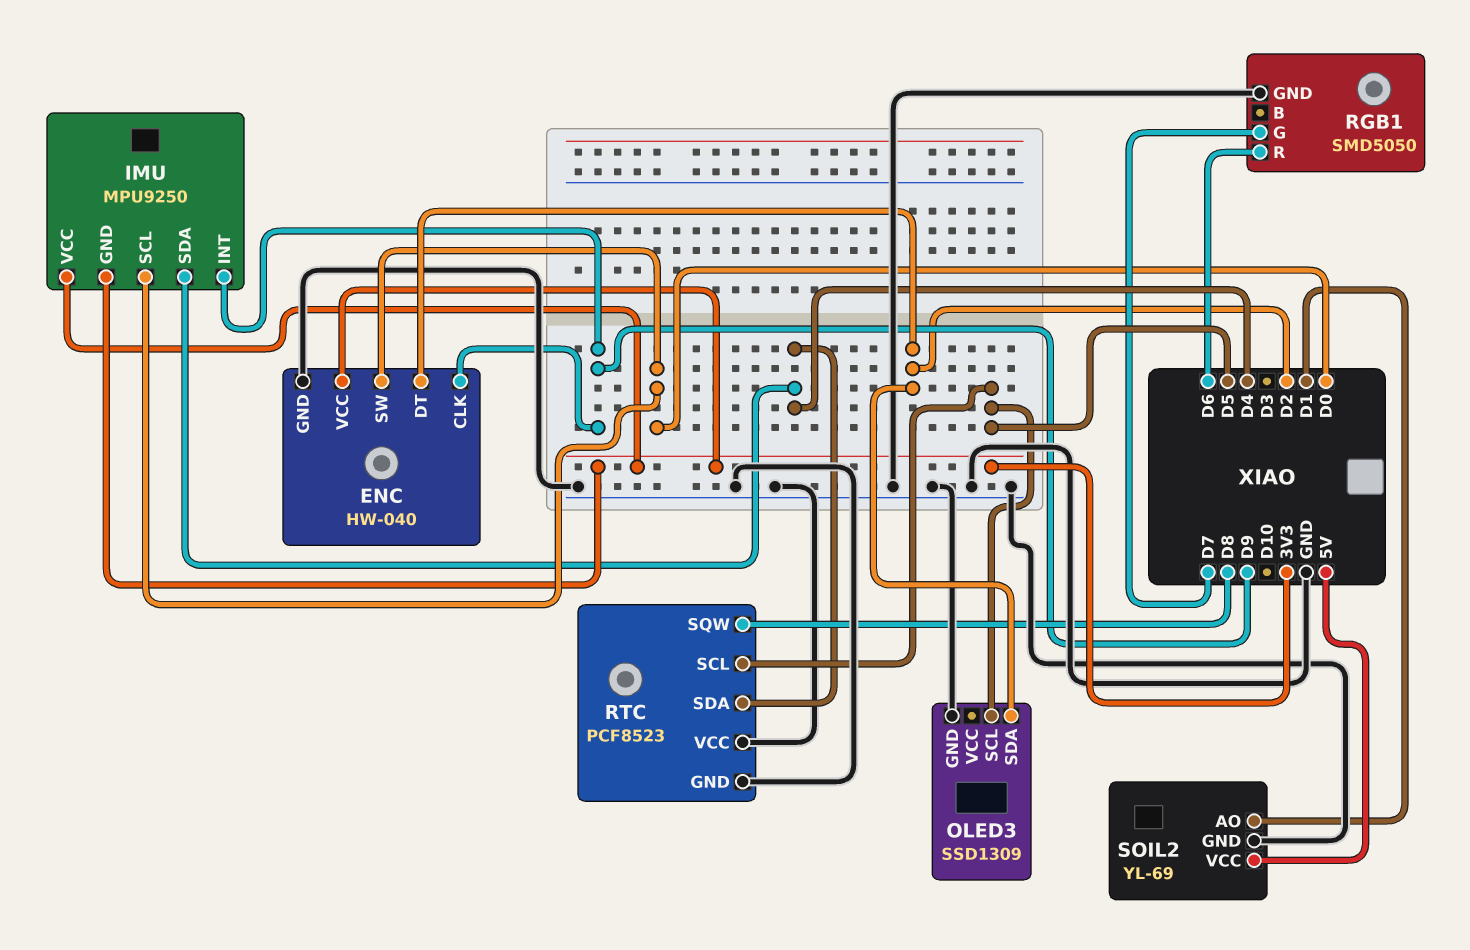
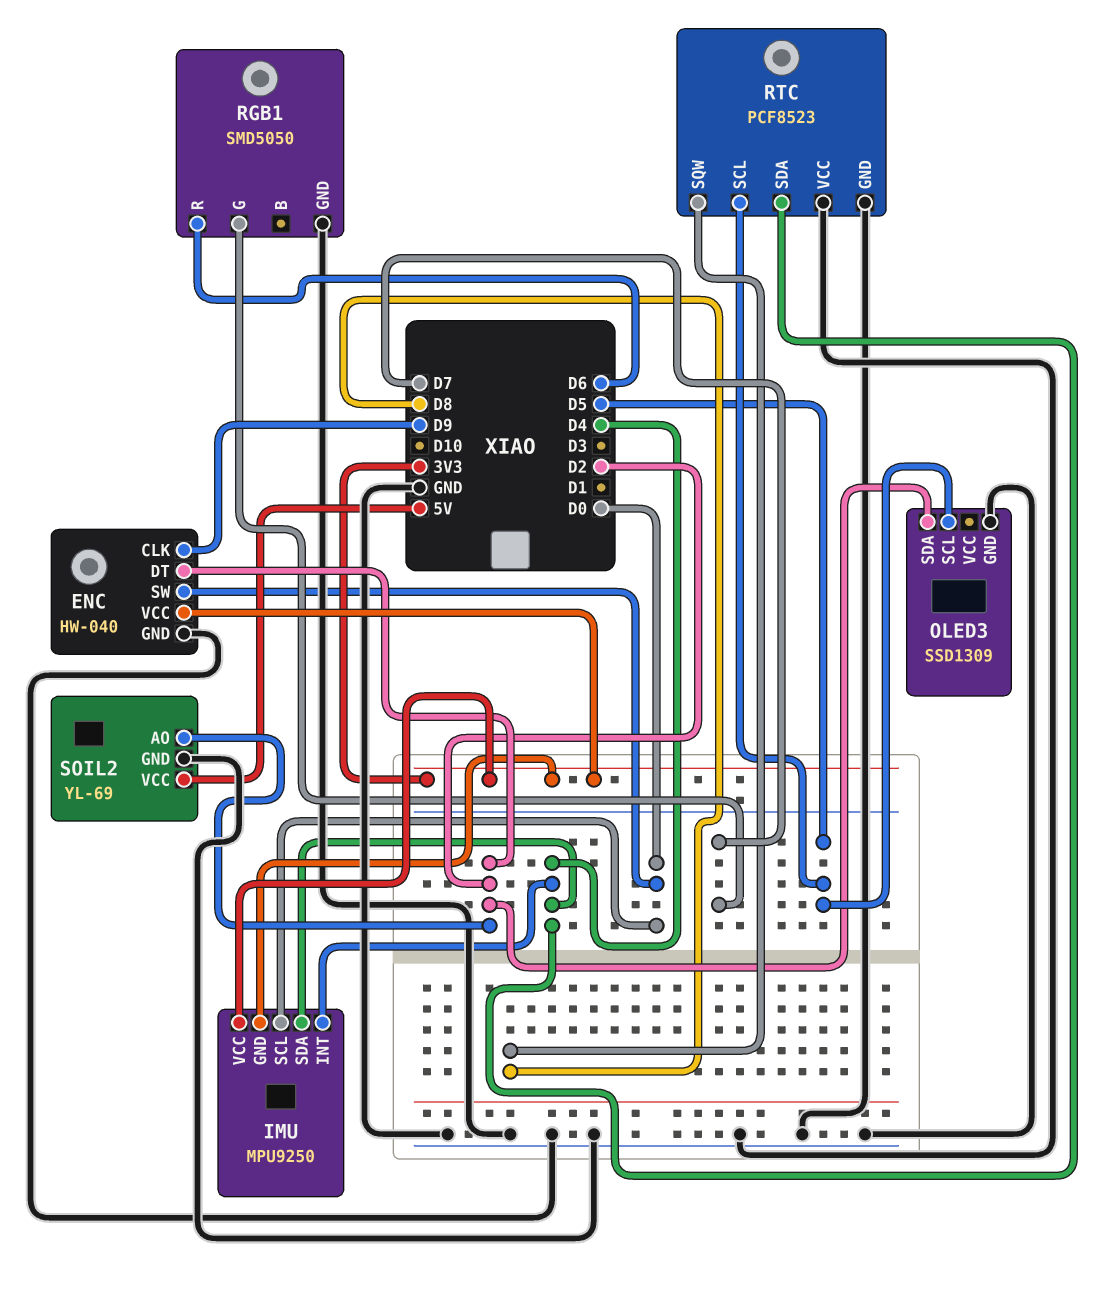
IMU pin INT: D9 -> D4
SOIL2 pin AO: D1 -> D2

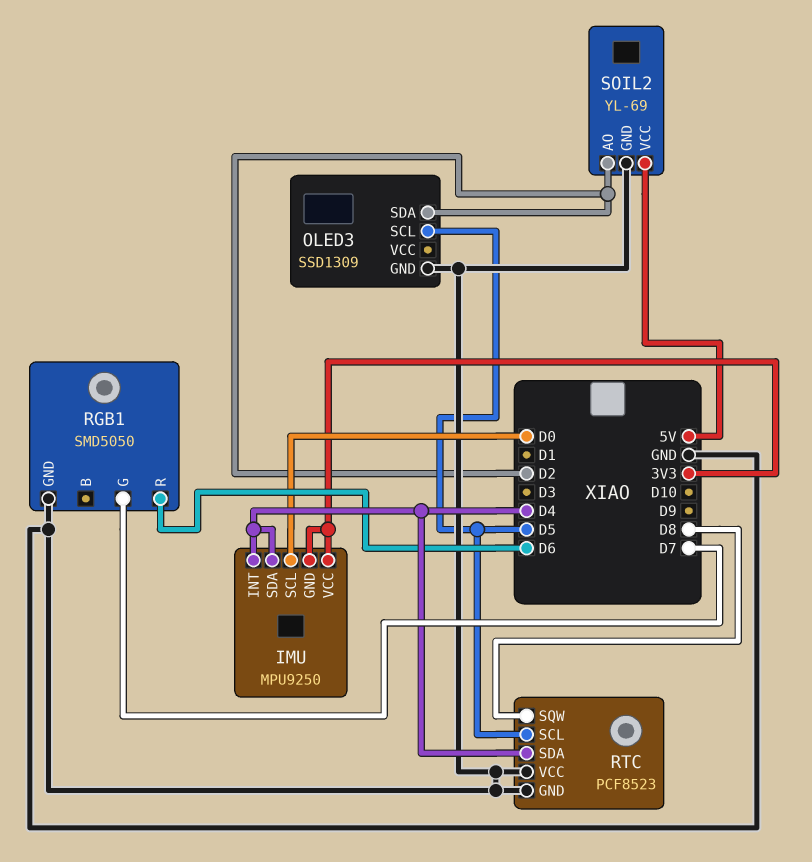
ENC: HW-040 -> none
ENC pin CLK: D9 -> none
ENC pin DT: D2 -> none
ENC pin GND: GND -> none
ENC pin SW: D0 -> none
ENC pin VCC: 3V3 -> none

